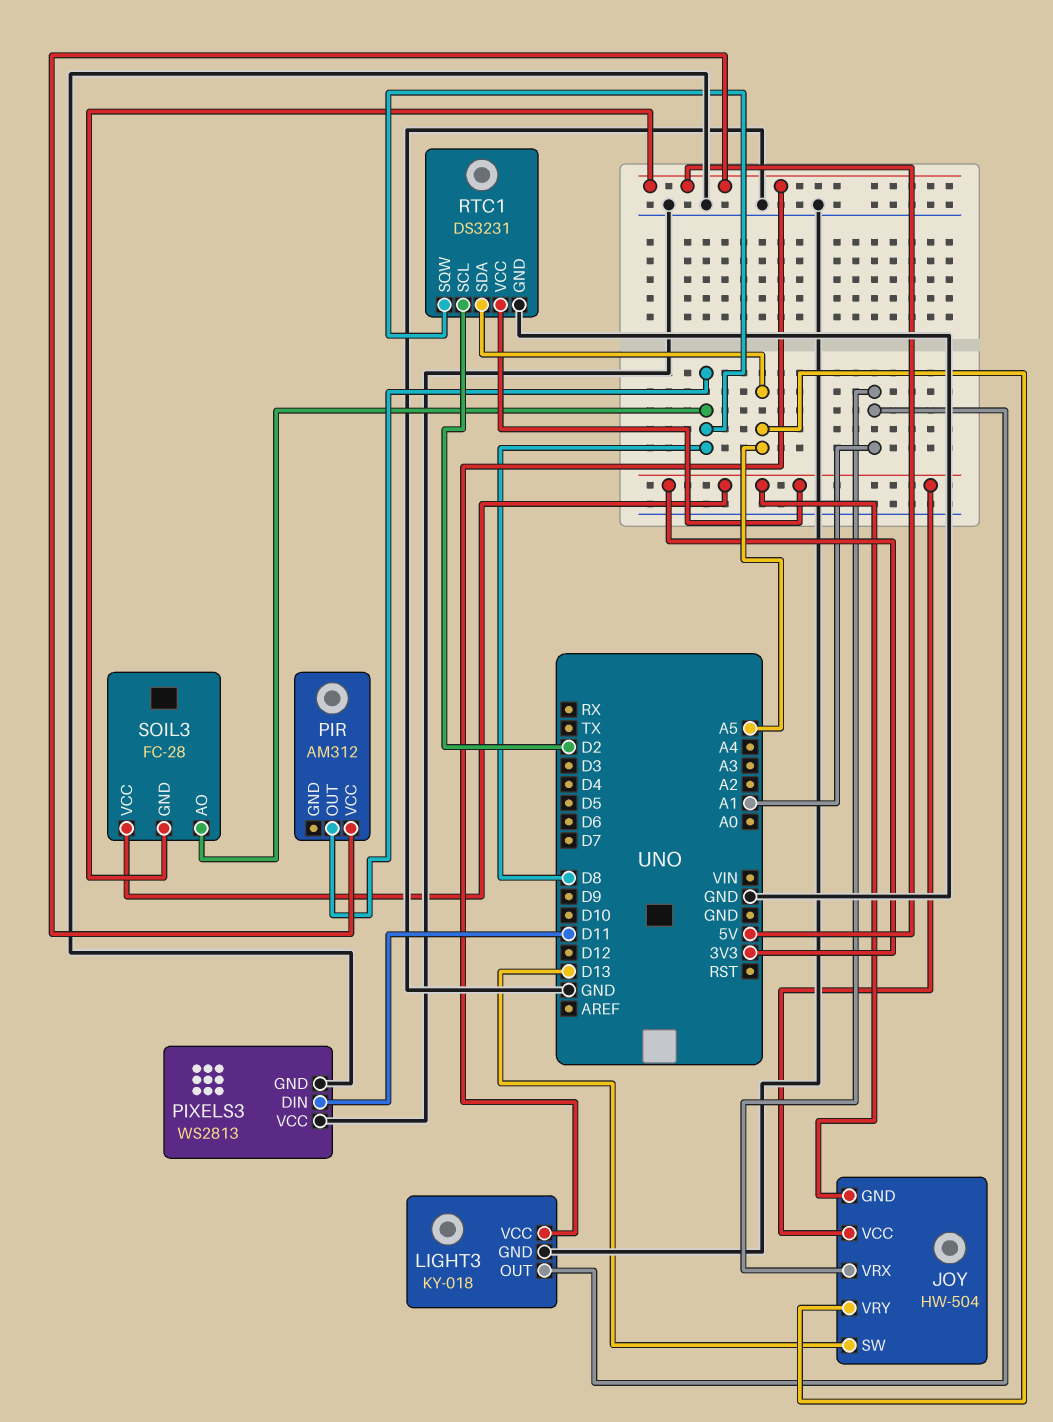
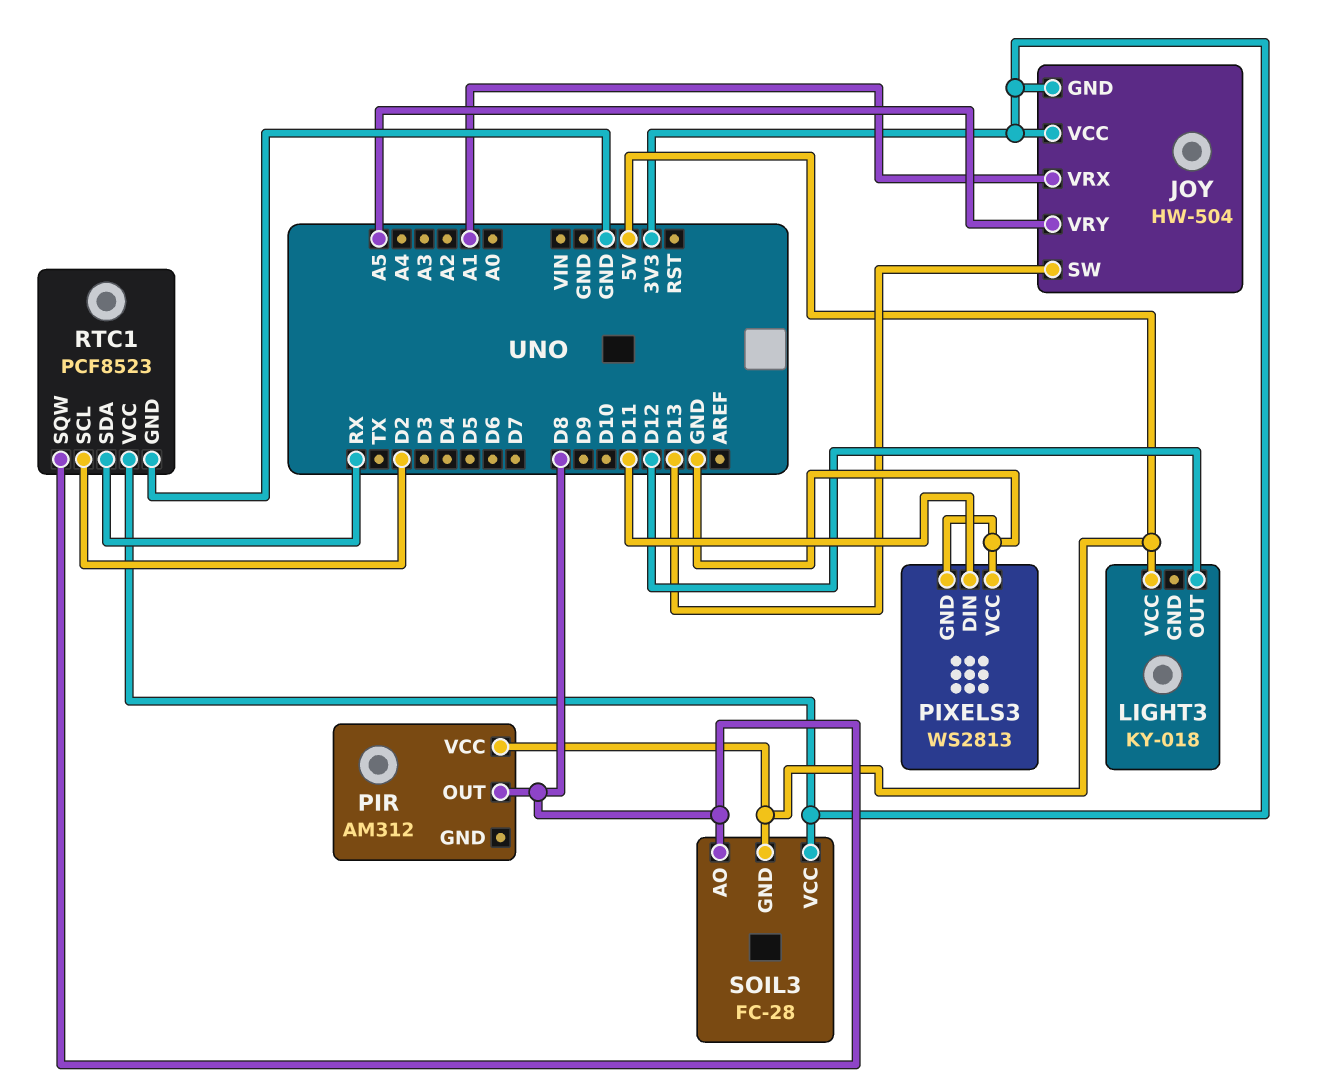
LIGHT3 pin GND: GND -> none
LIGHT3 pin OUT: A1 -> D12
RTC1: DS3231 -> PCF8523
RTC1 pin SDA: A5 -> RX

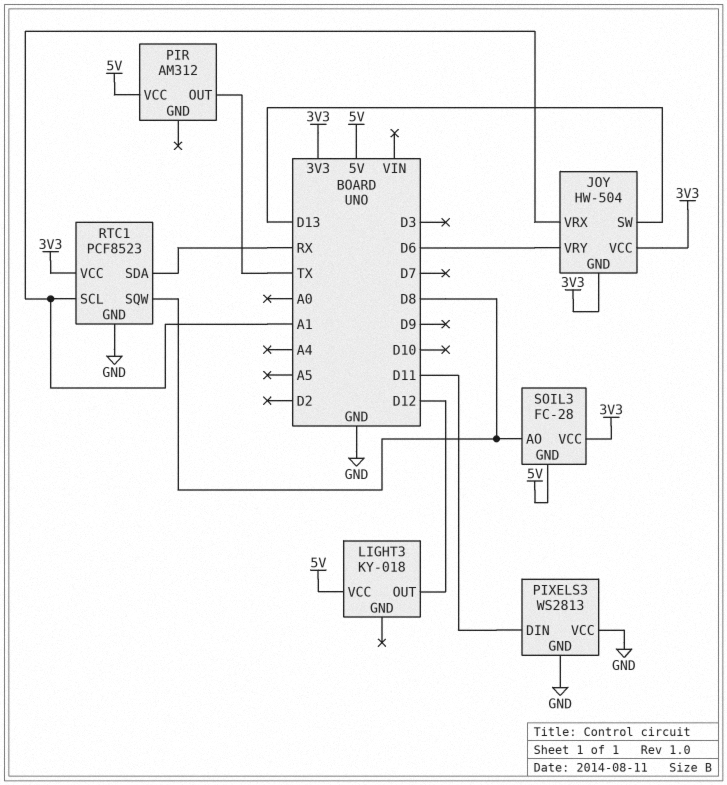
JOY pin VRY: A5 -> D6
PIR pin OUT: D8 -> TX
RTC1 pin SCL: D2 -> A1

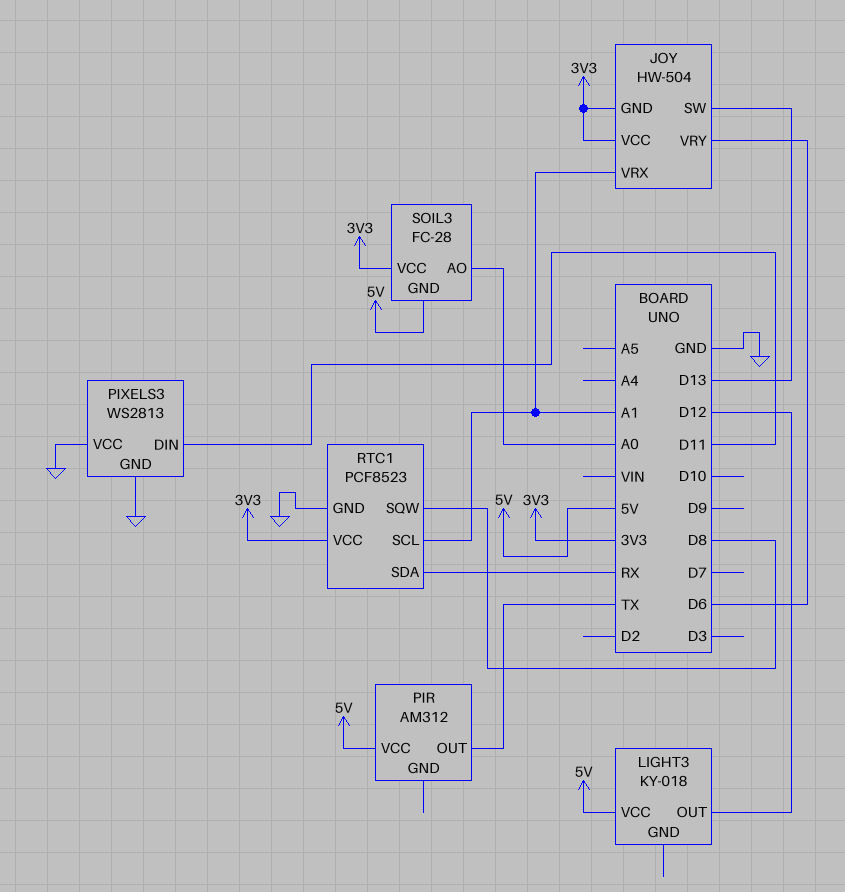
SOIL3 pin AO: D8 -> A0

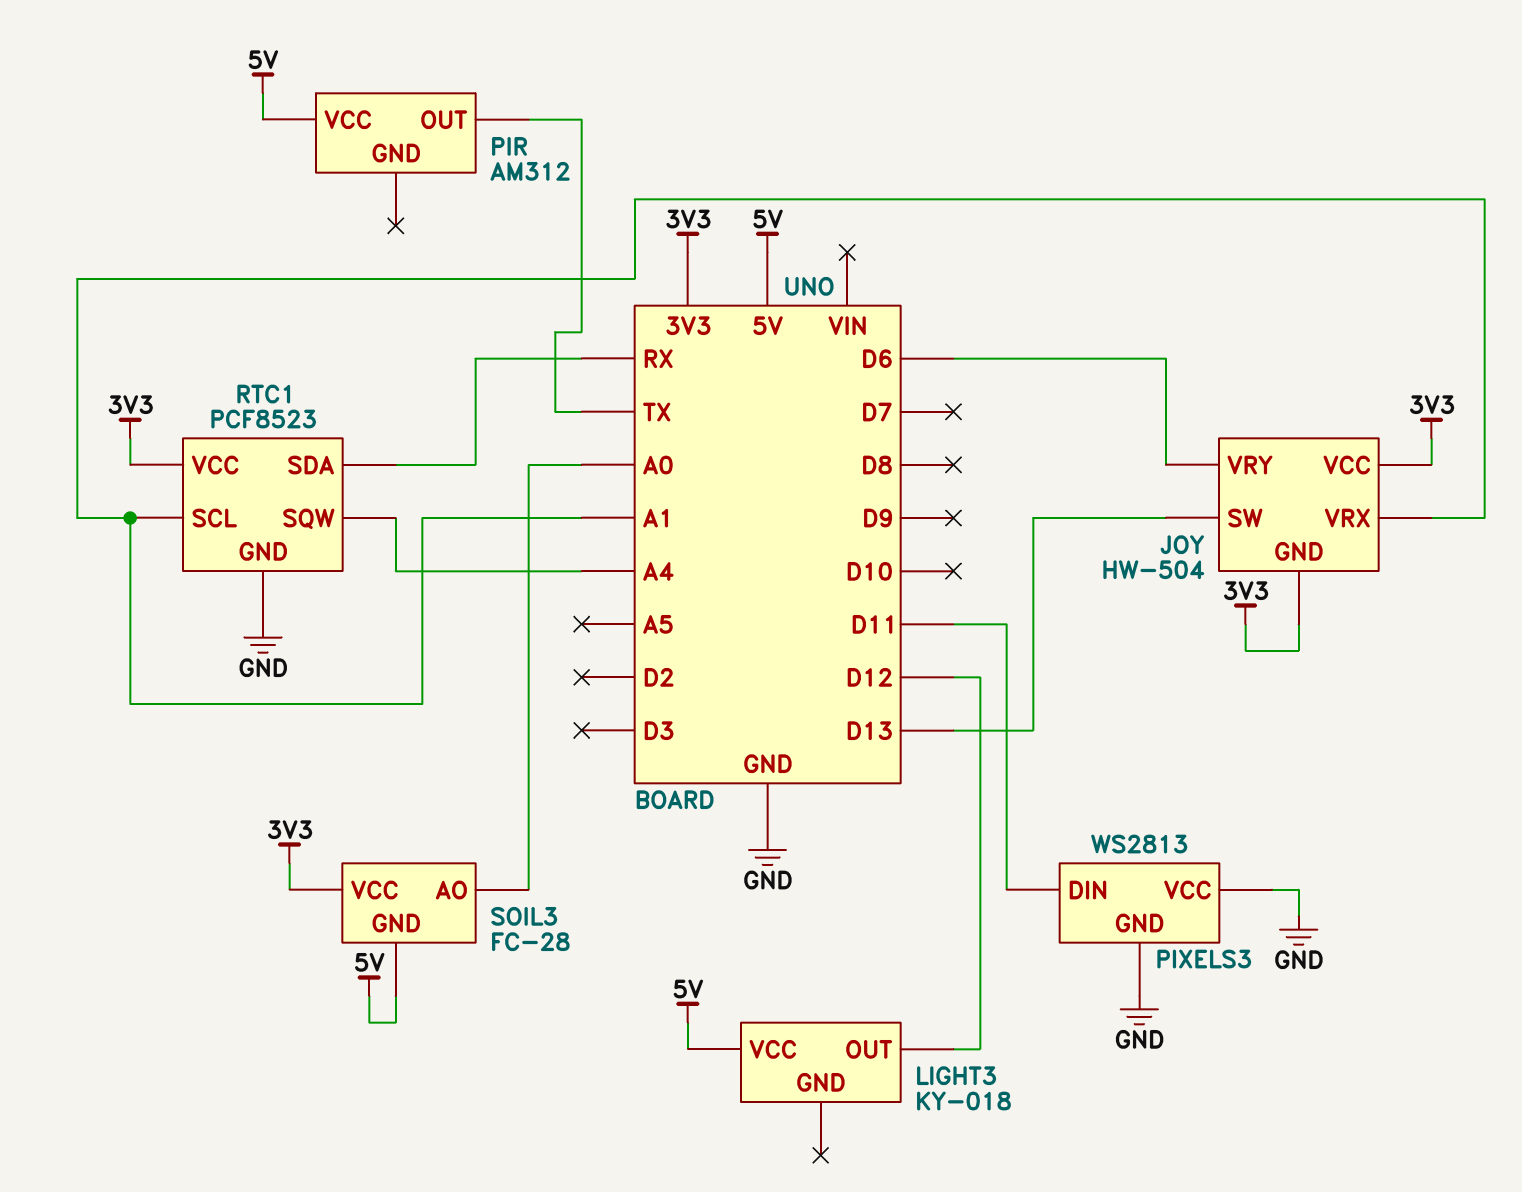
RTC1 pin SQW: D8 -> A4

